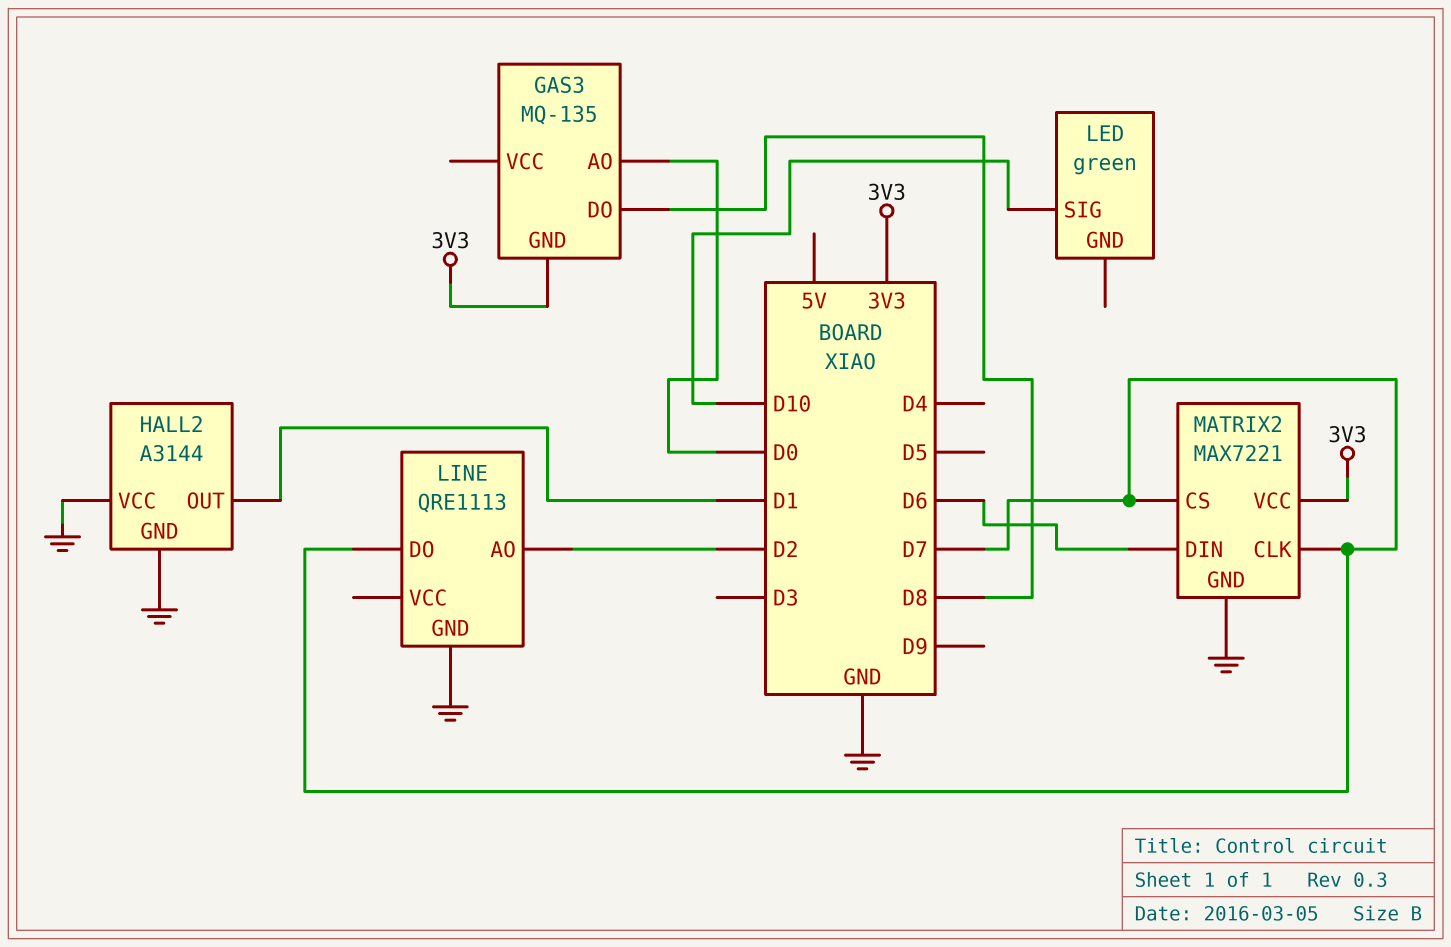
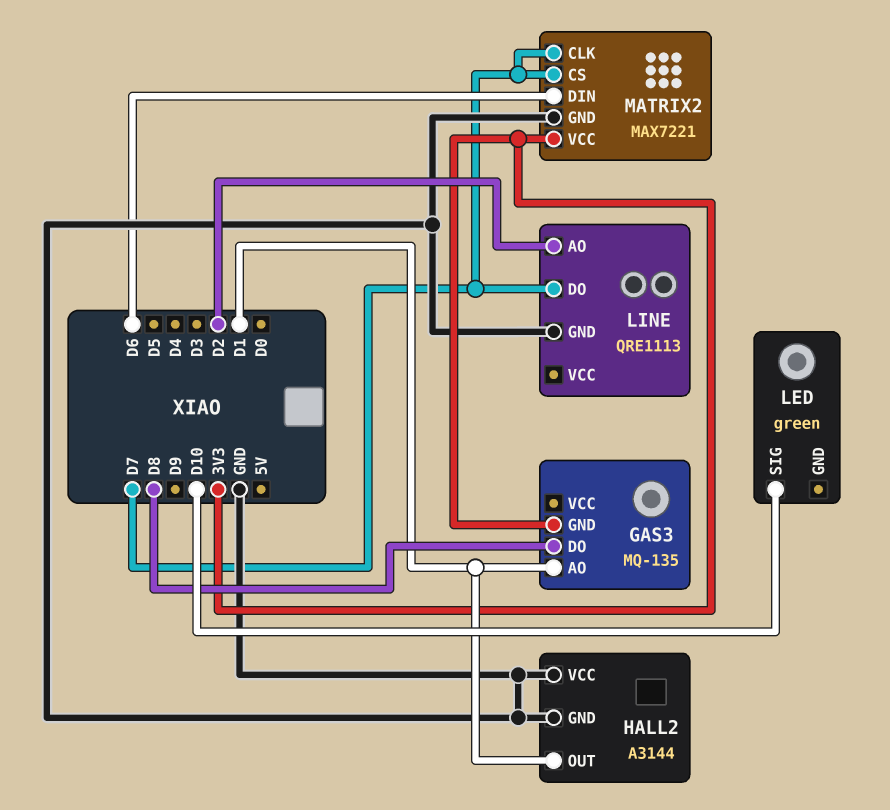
GAS3 pin AO: D0 -> D1

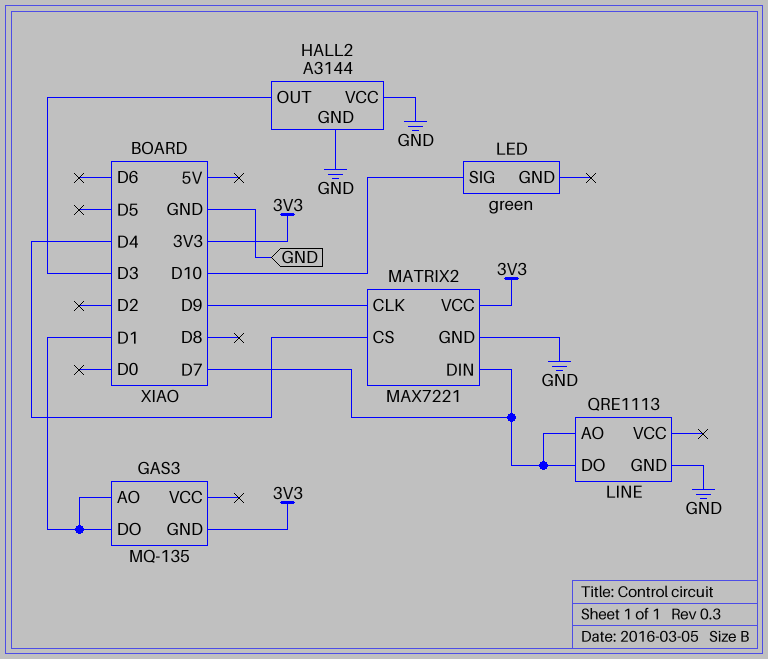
GAS3 pin DO: D8 -> D1
HALL2 pin OUT: D1 -> D3
LINE pin AO: D2 -> D7
MATRIX2 pin CLK: D7 -> D9
MATRIX2 pin CS: D7 -> D4
MATRIX2 pin DIN: D6 -> D7

